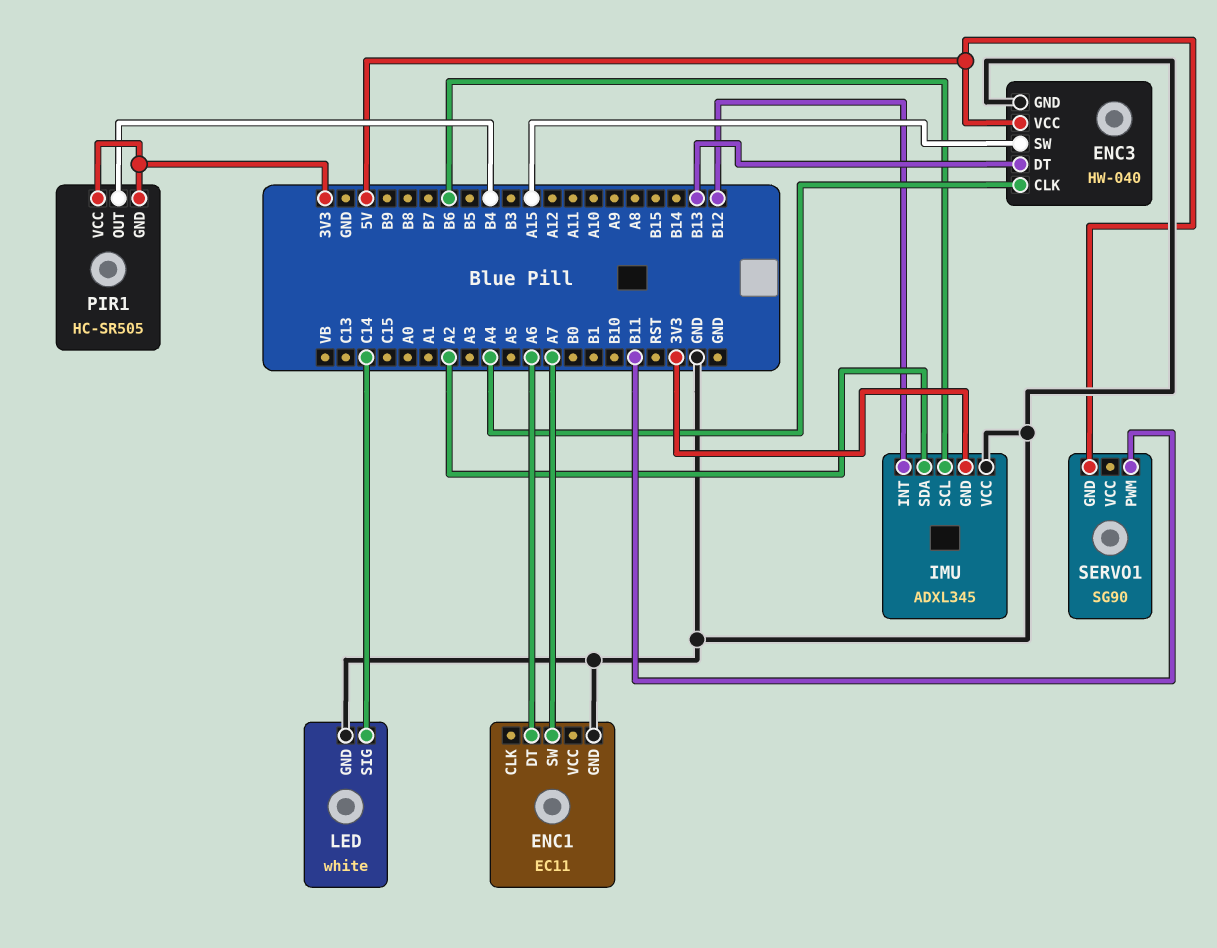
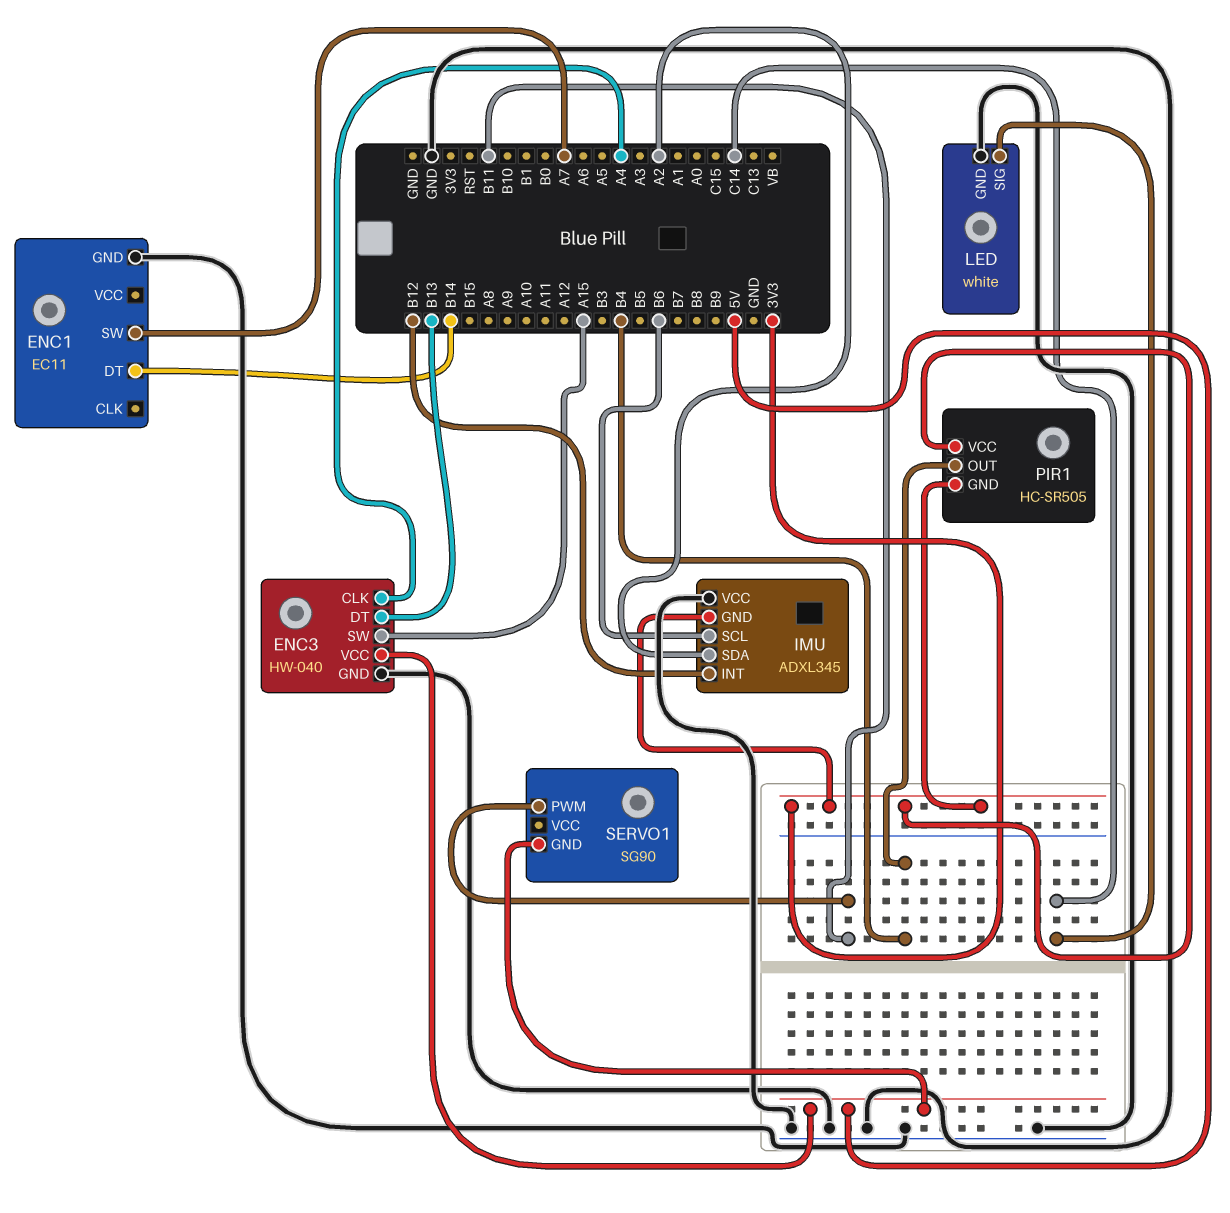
ENC1 pin DT: A6 -> B14

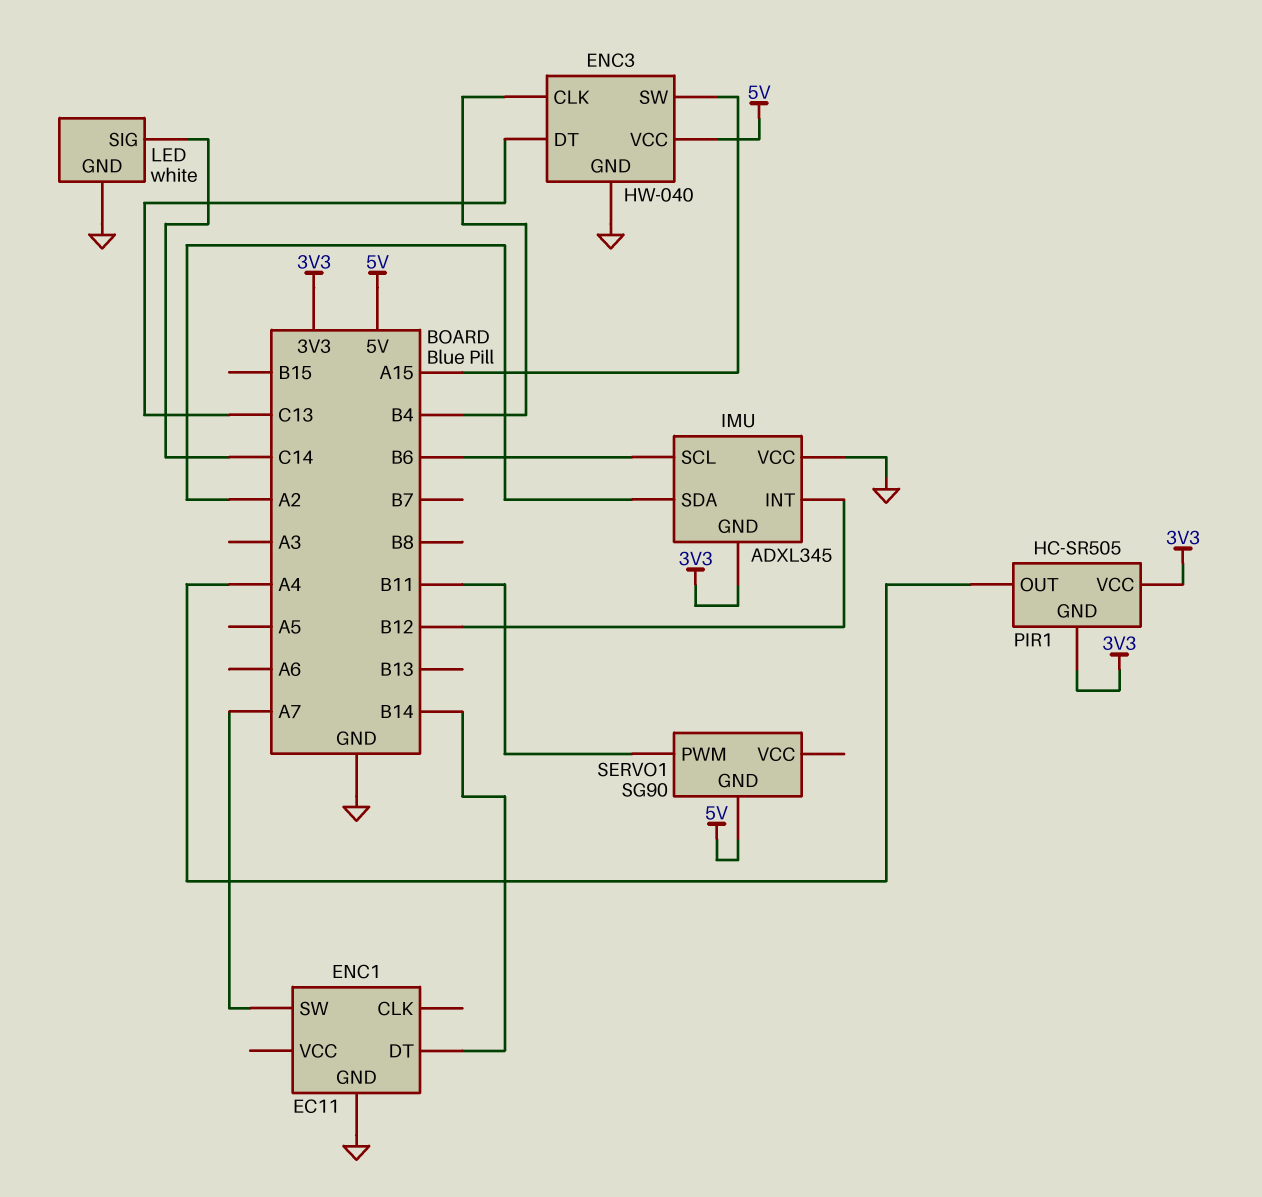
ENC3 pin CLK: A4 -> B4
ENC3 pin DT: B13 -> C13
PIR1 pin OUT: B4 -> A4

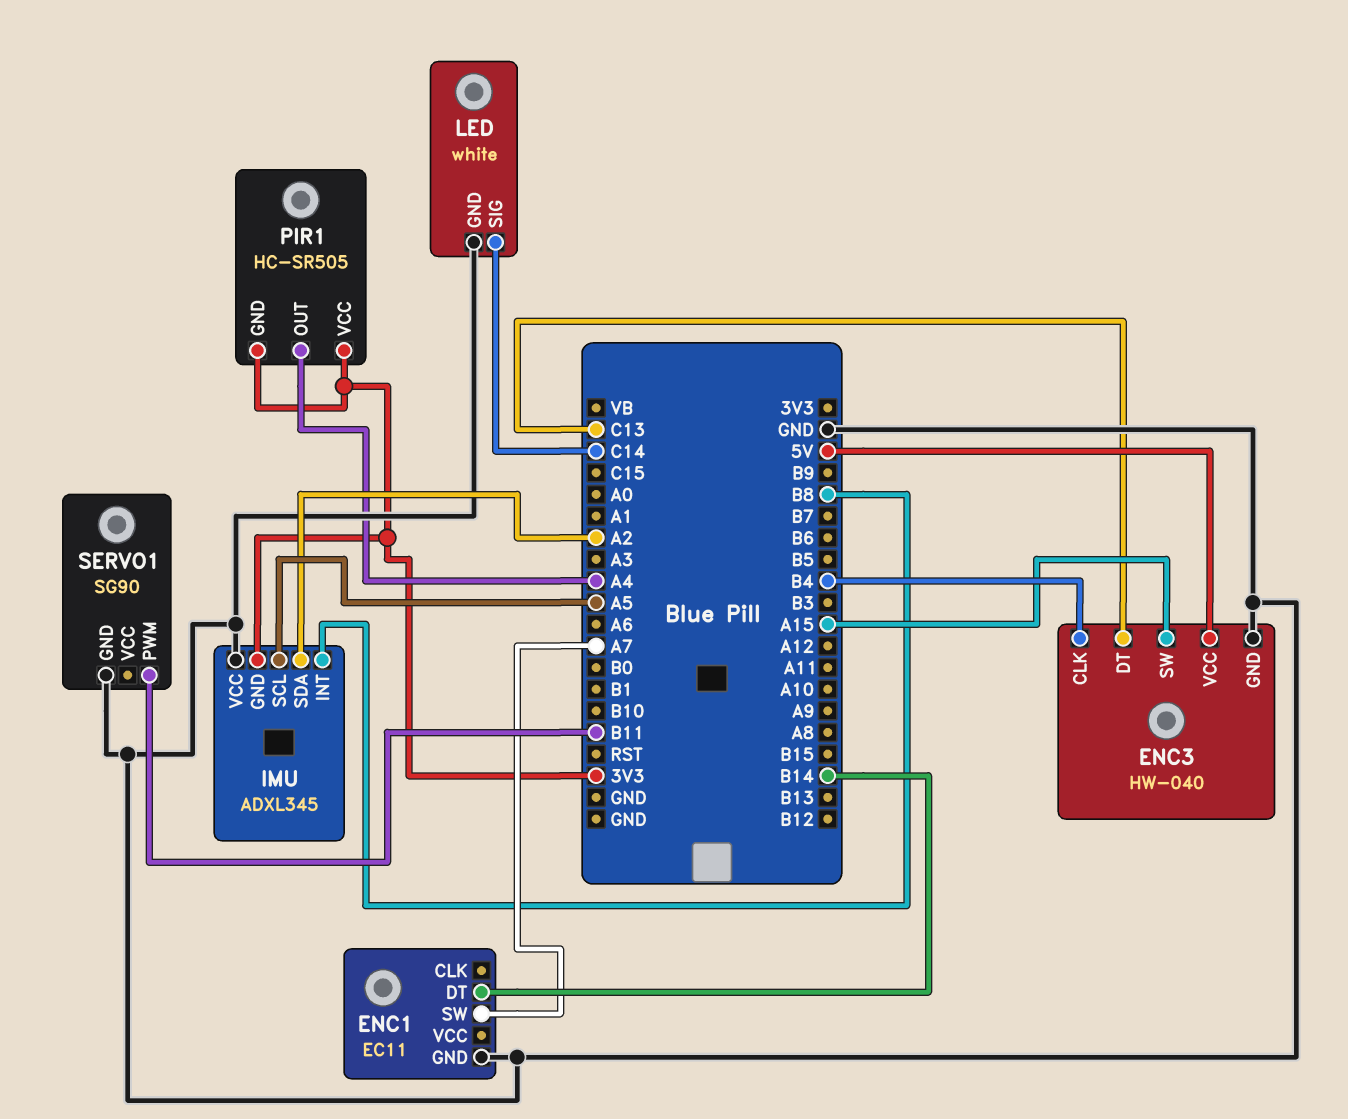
IMU pin INT: B12 -> B8
IMU pin SCL: B6 -> A5
SERVO1 pin GND: 5V -> GND

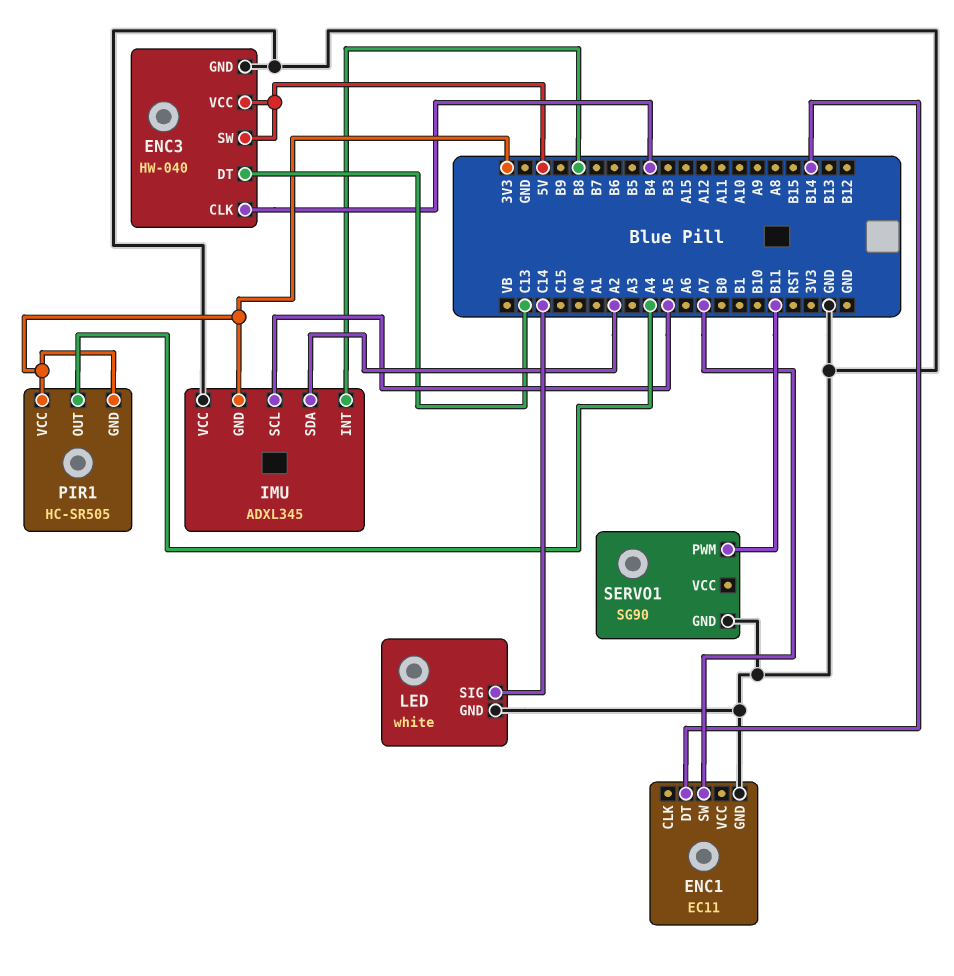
ENC3 pin SW: A15 -> 5V

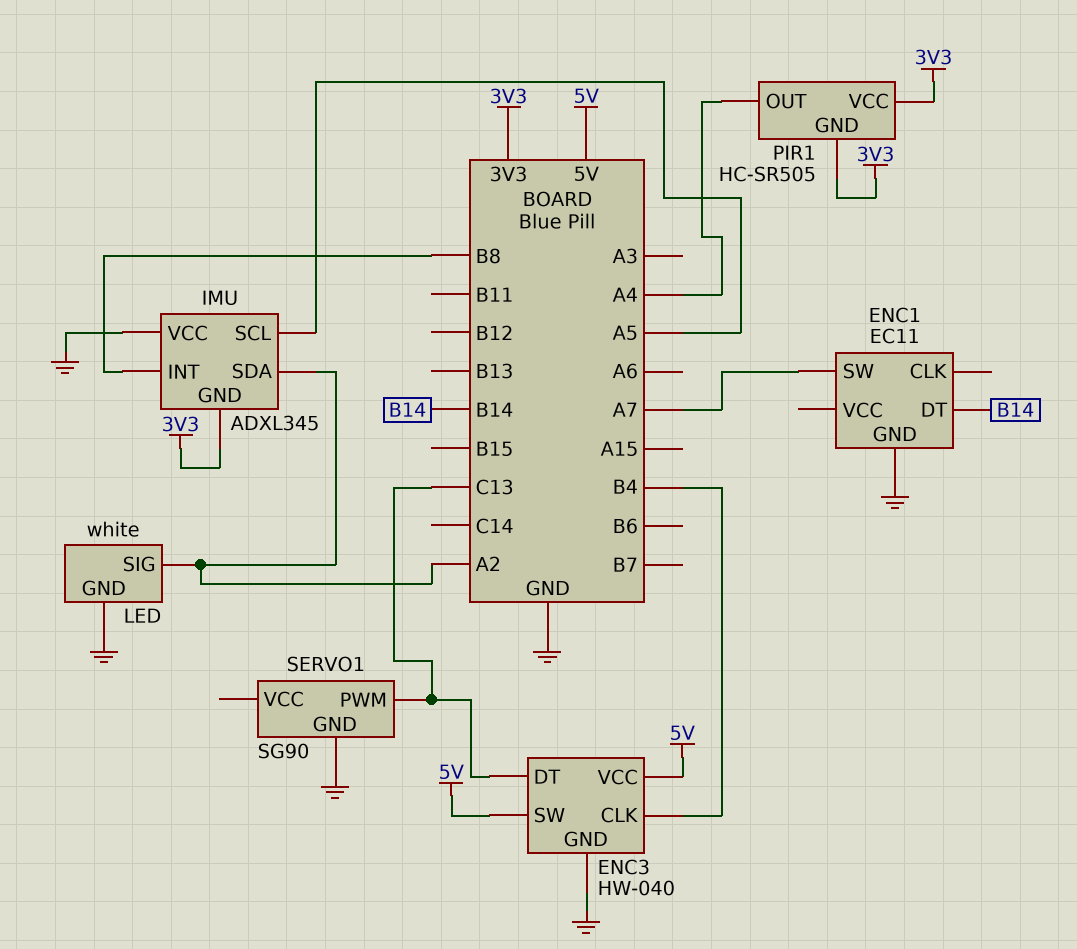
LED pin SIG: C14 -> A2
SERVO1 pin PWM: B11 -> C13

